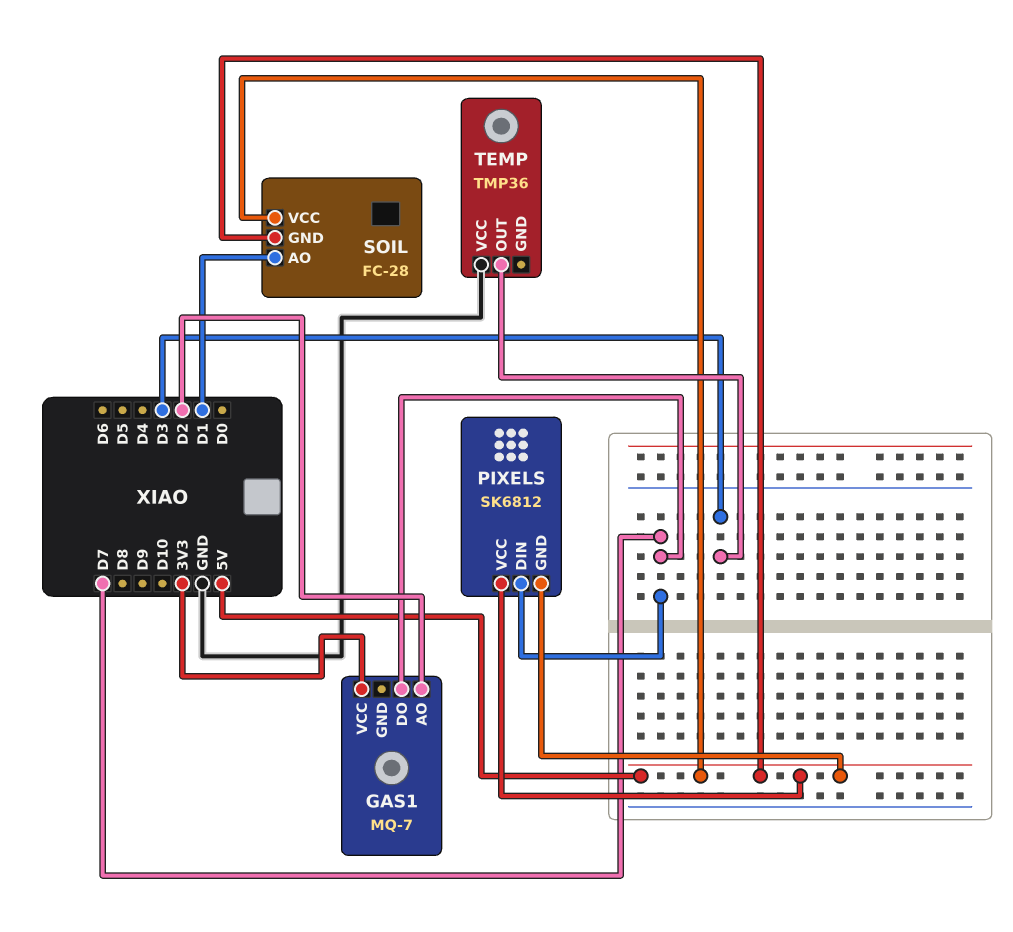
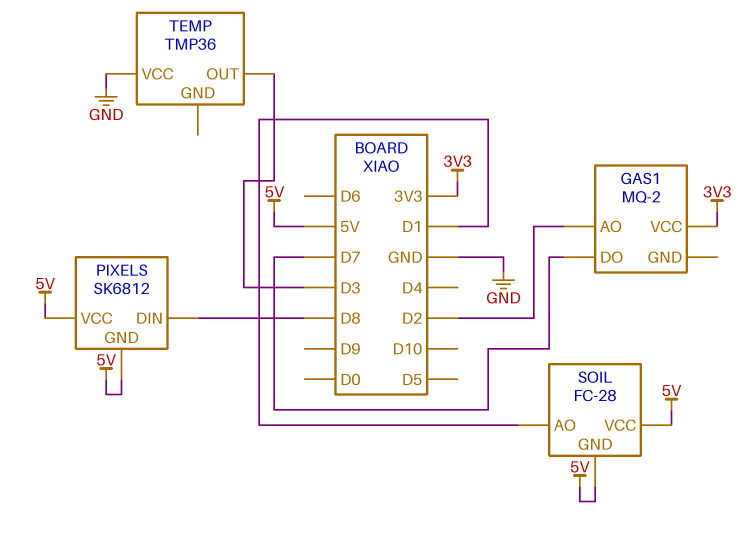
GAS1: MQ-7 -> MQ-2
PIXELS pin DIN: D7 -> D8

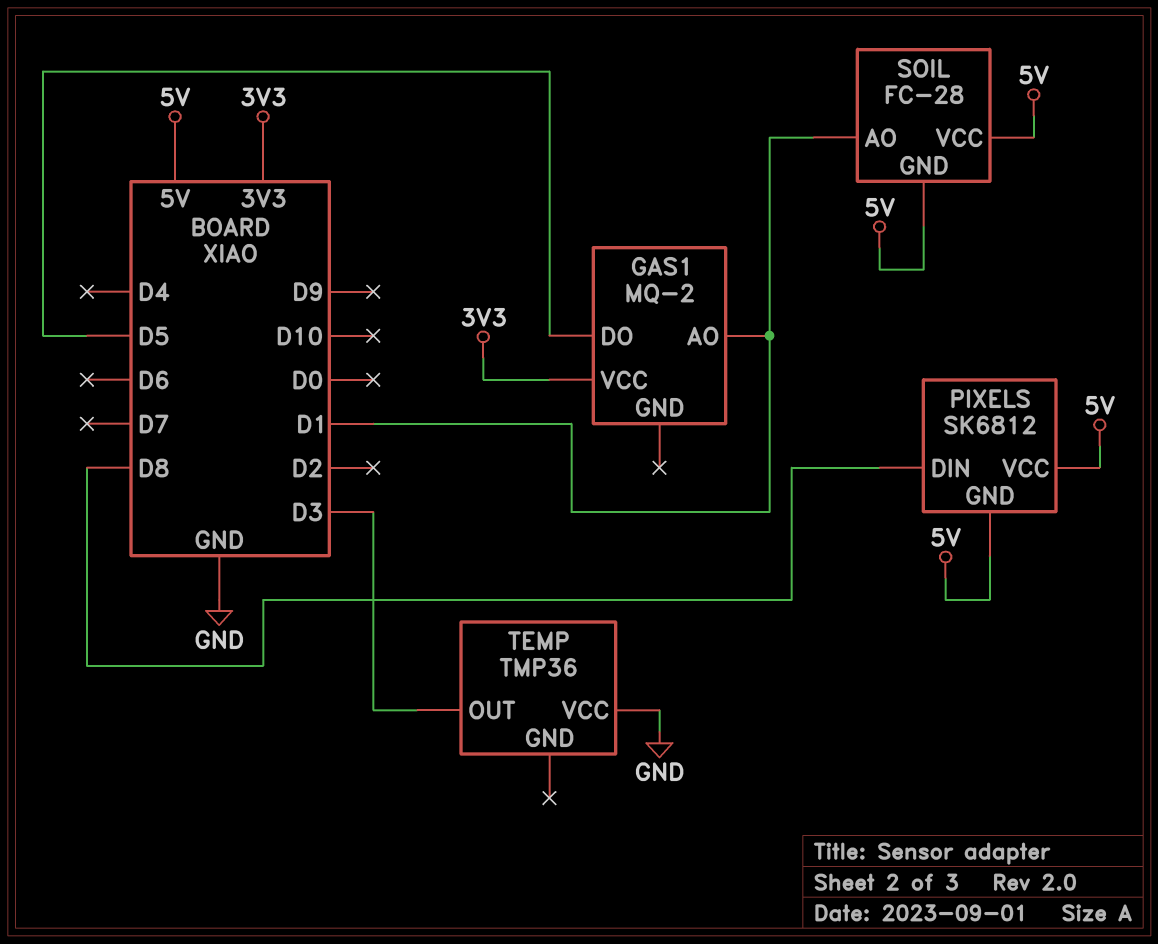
GAS1 pin AO: D2 -> D1
GAS1 pin DO: D7 -> D5

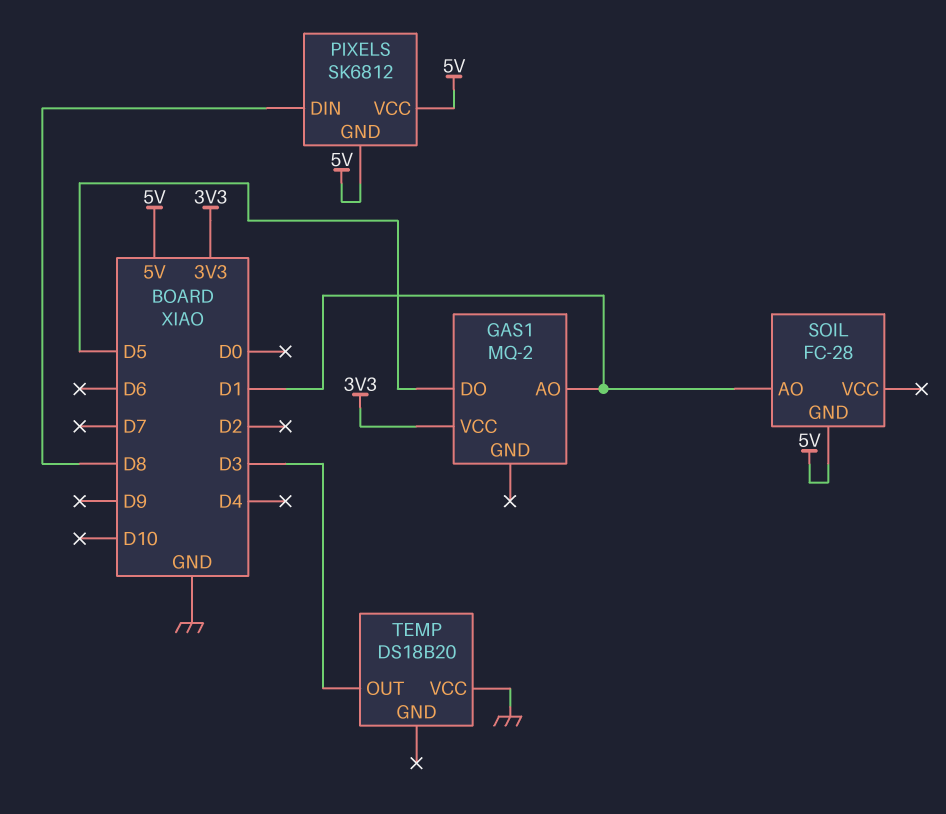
SOIL pin VCC: 5V -> none
TEMP: TMP36 -> DS18B20

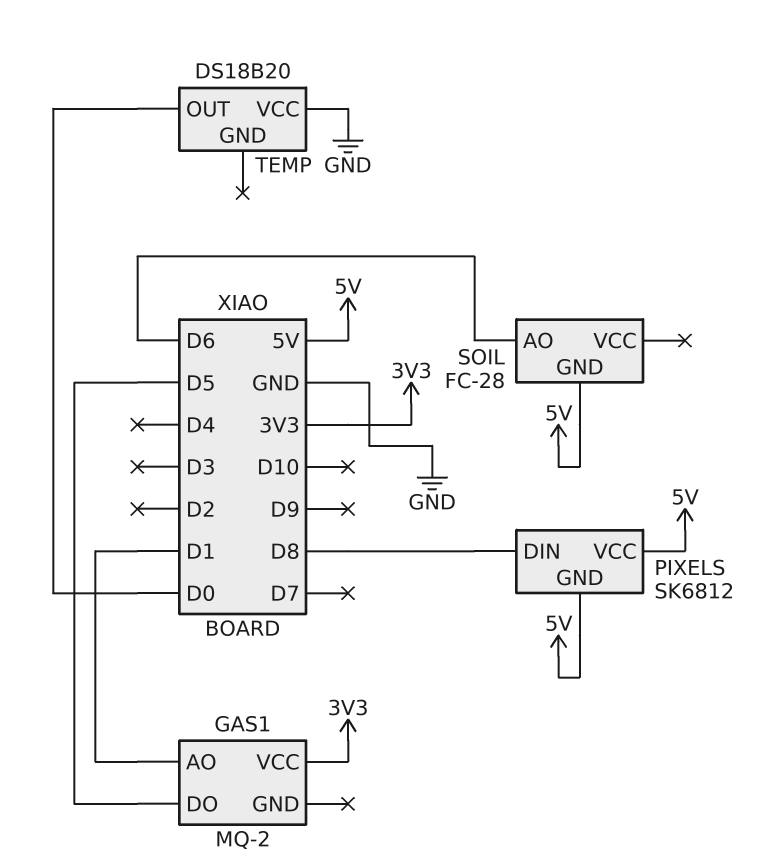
SOIL pin AO: D1 -> D6
TEMP pin OUT: D3 -> D0

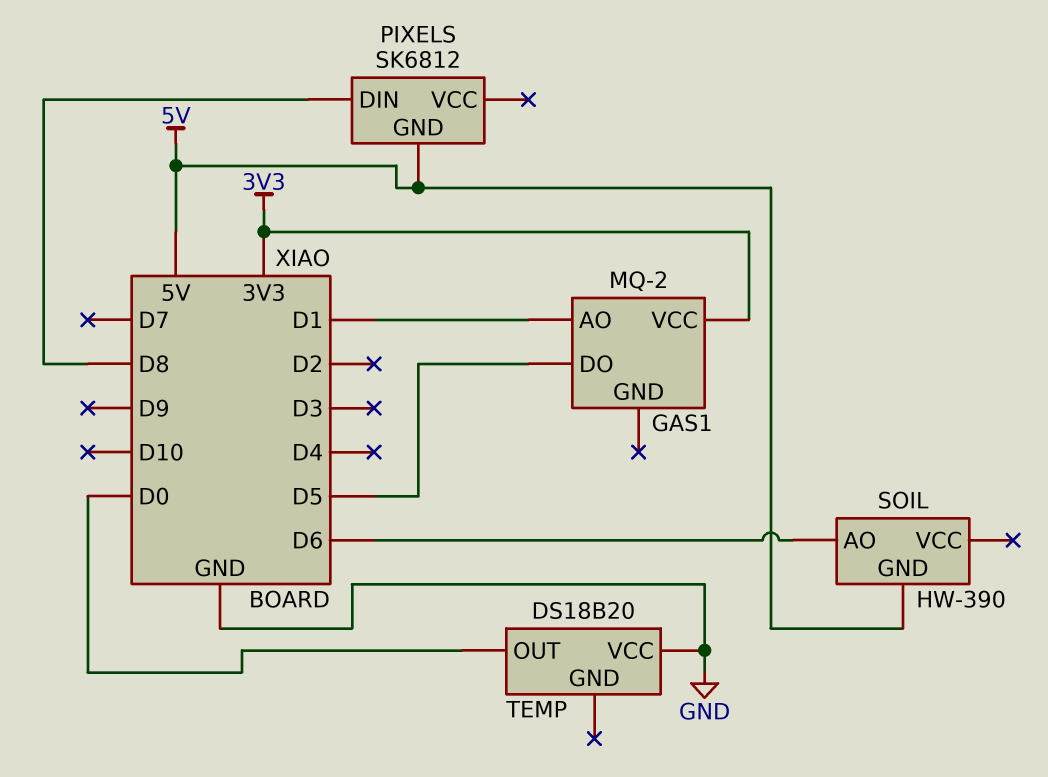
PIXELS pin VCC: 5V -> none
SOIL: FC-28 -> HW-390

